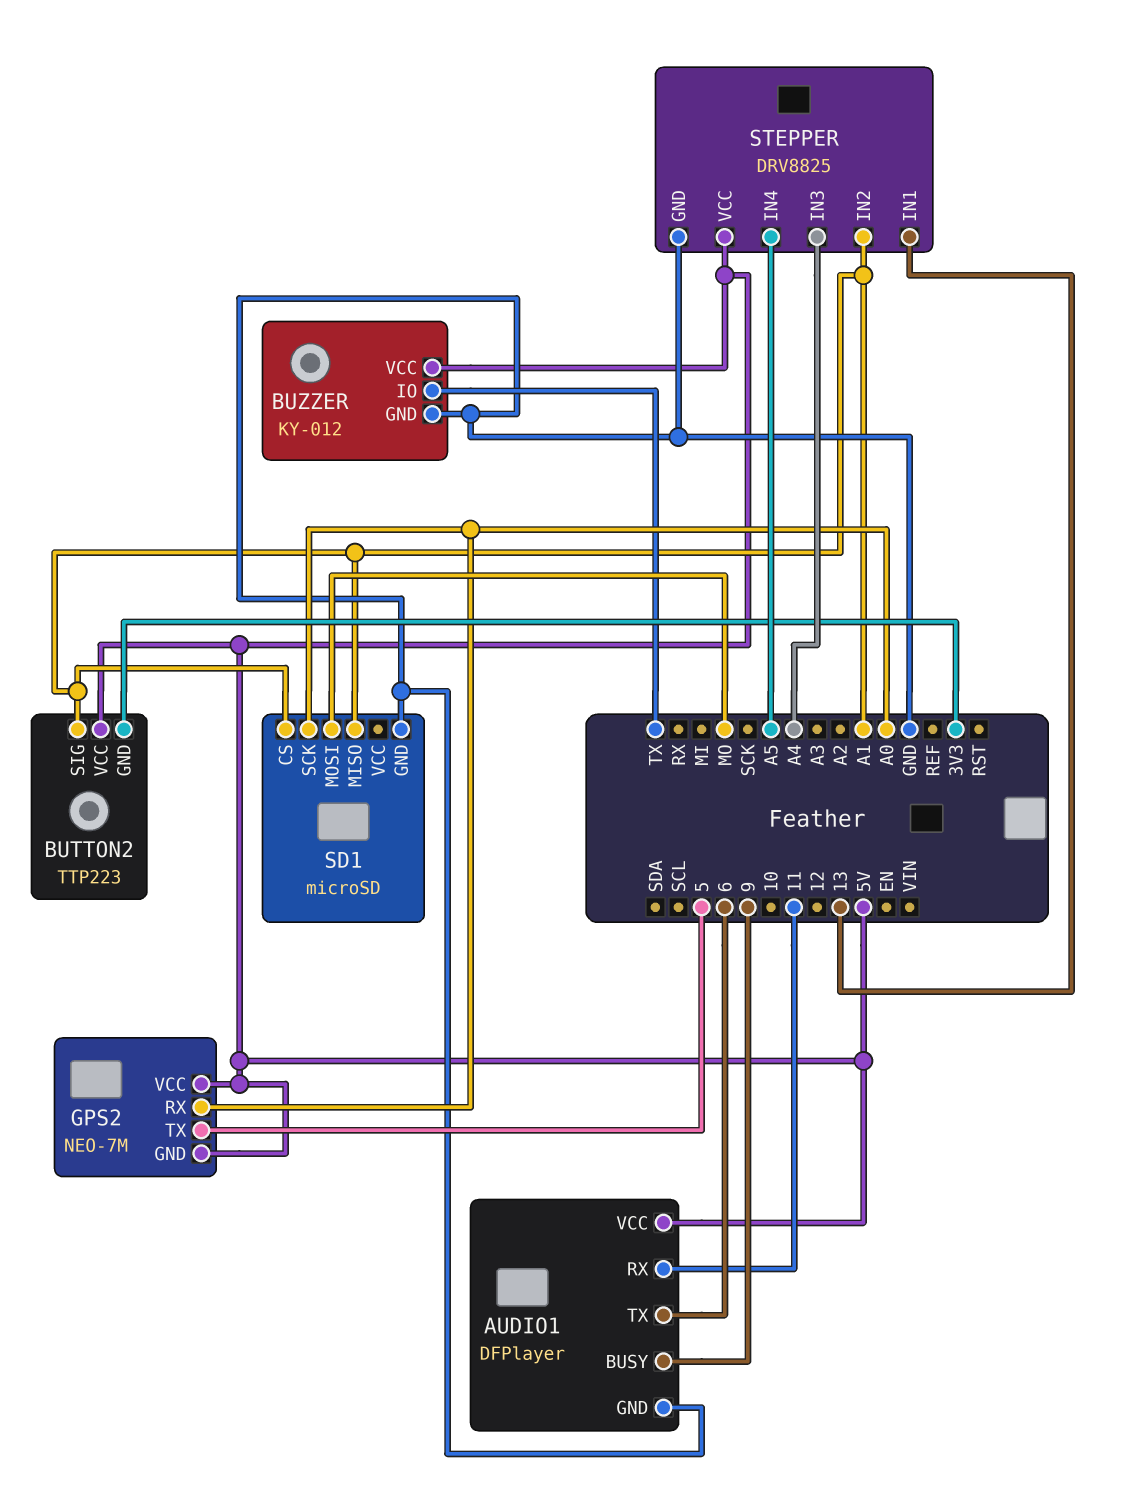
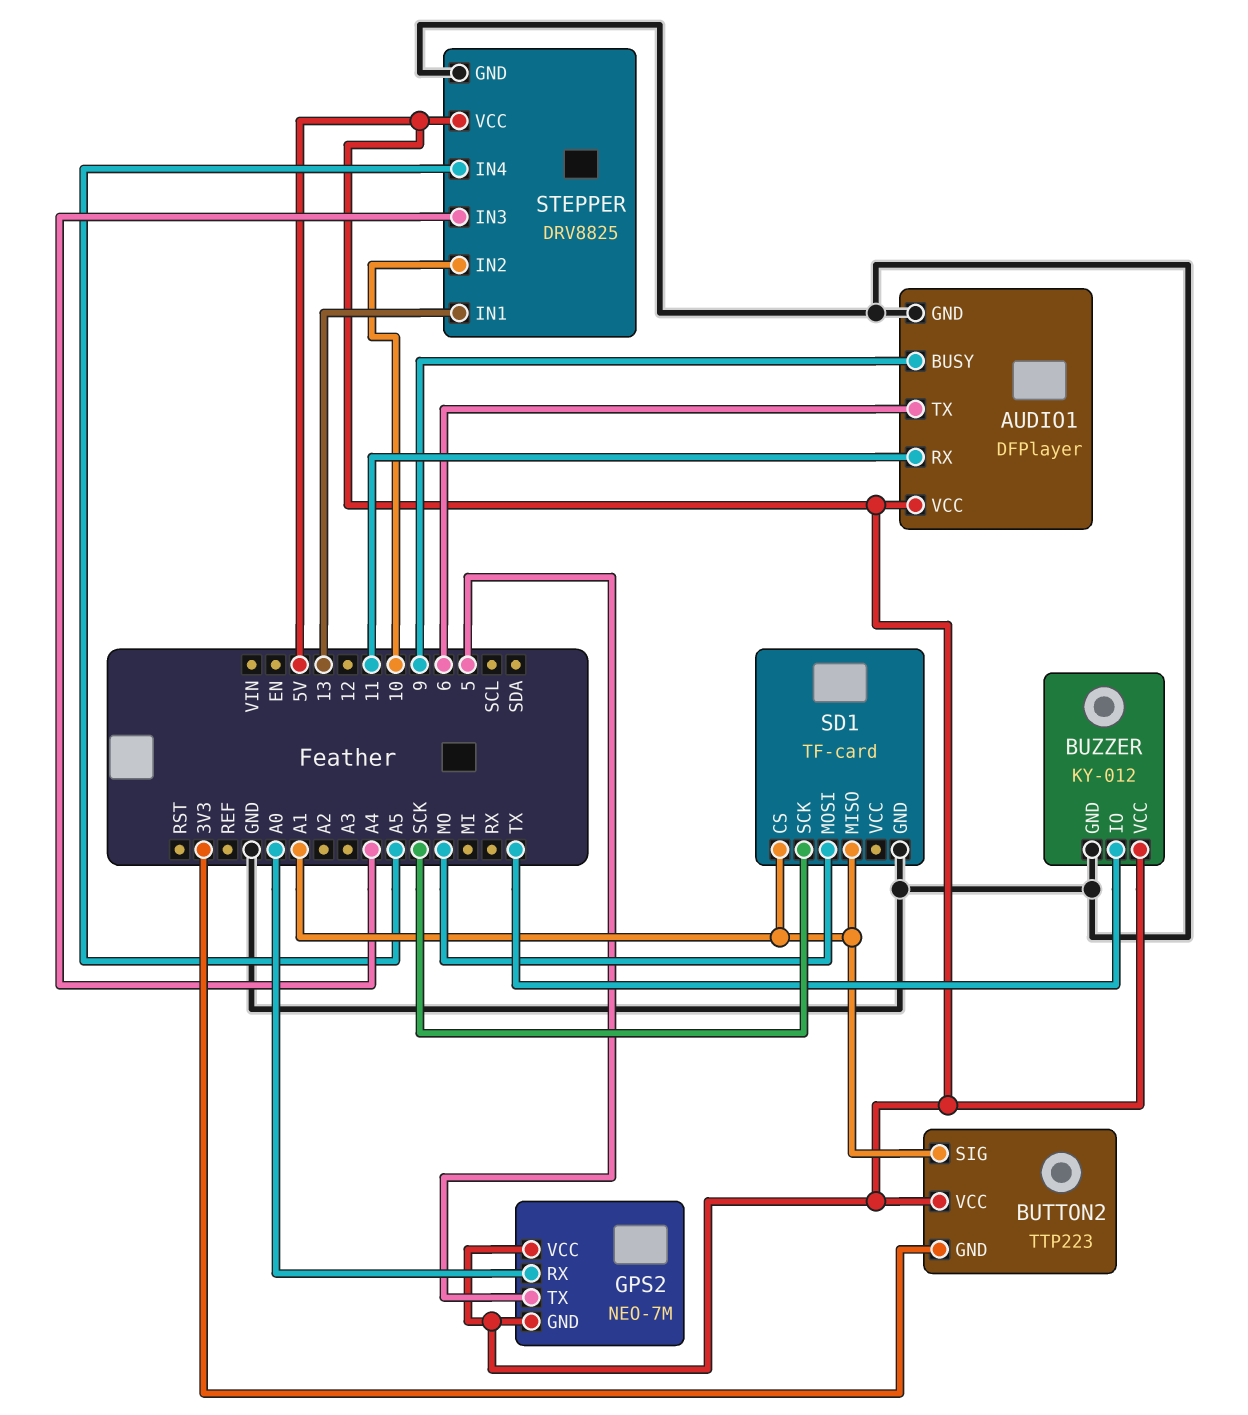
SD1: microSD -> TF-card
SD1 pin SCK: A0 -> SCK
STEPPER pin IN2: A1 -> 10

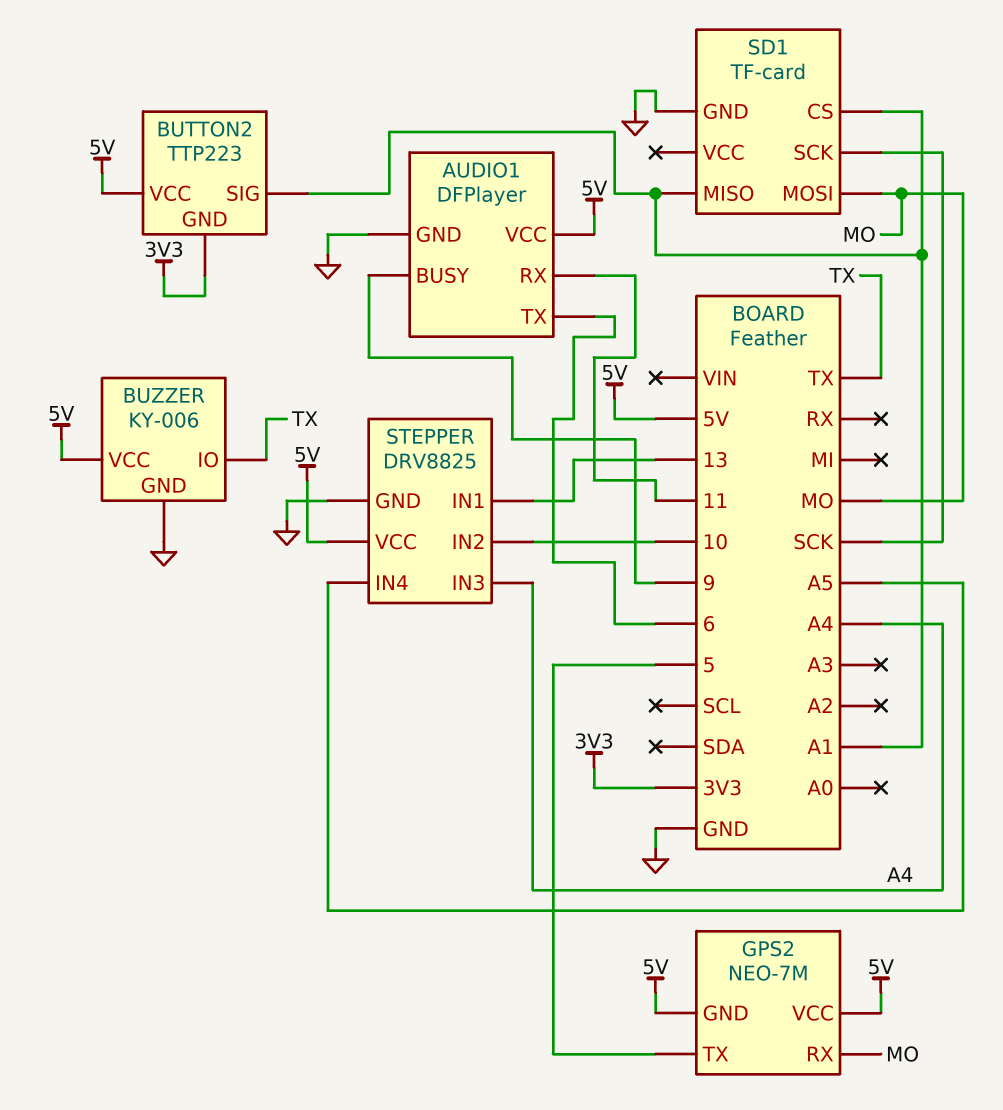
BUZZER: KY-012 -> KY-006
GPS2 pin RX: A0 -> MO

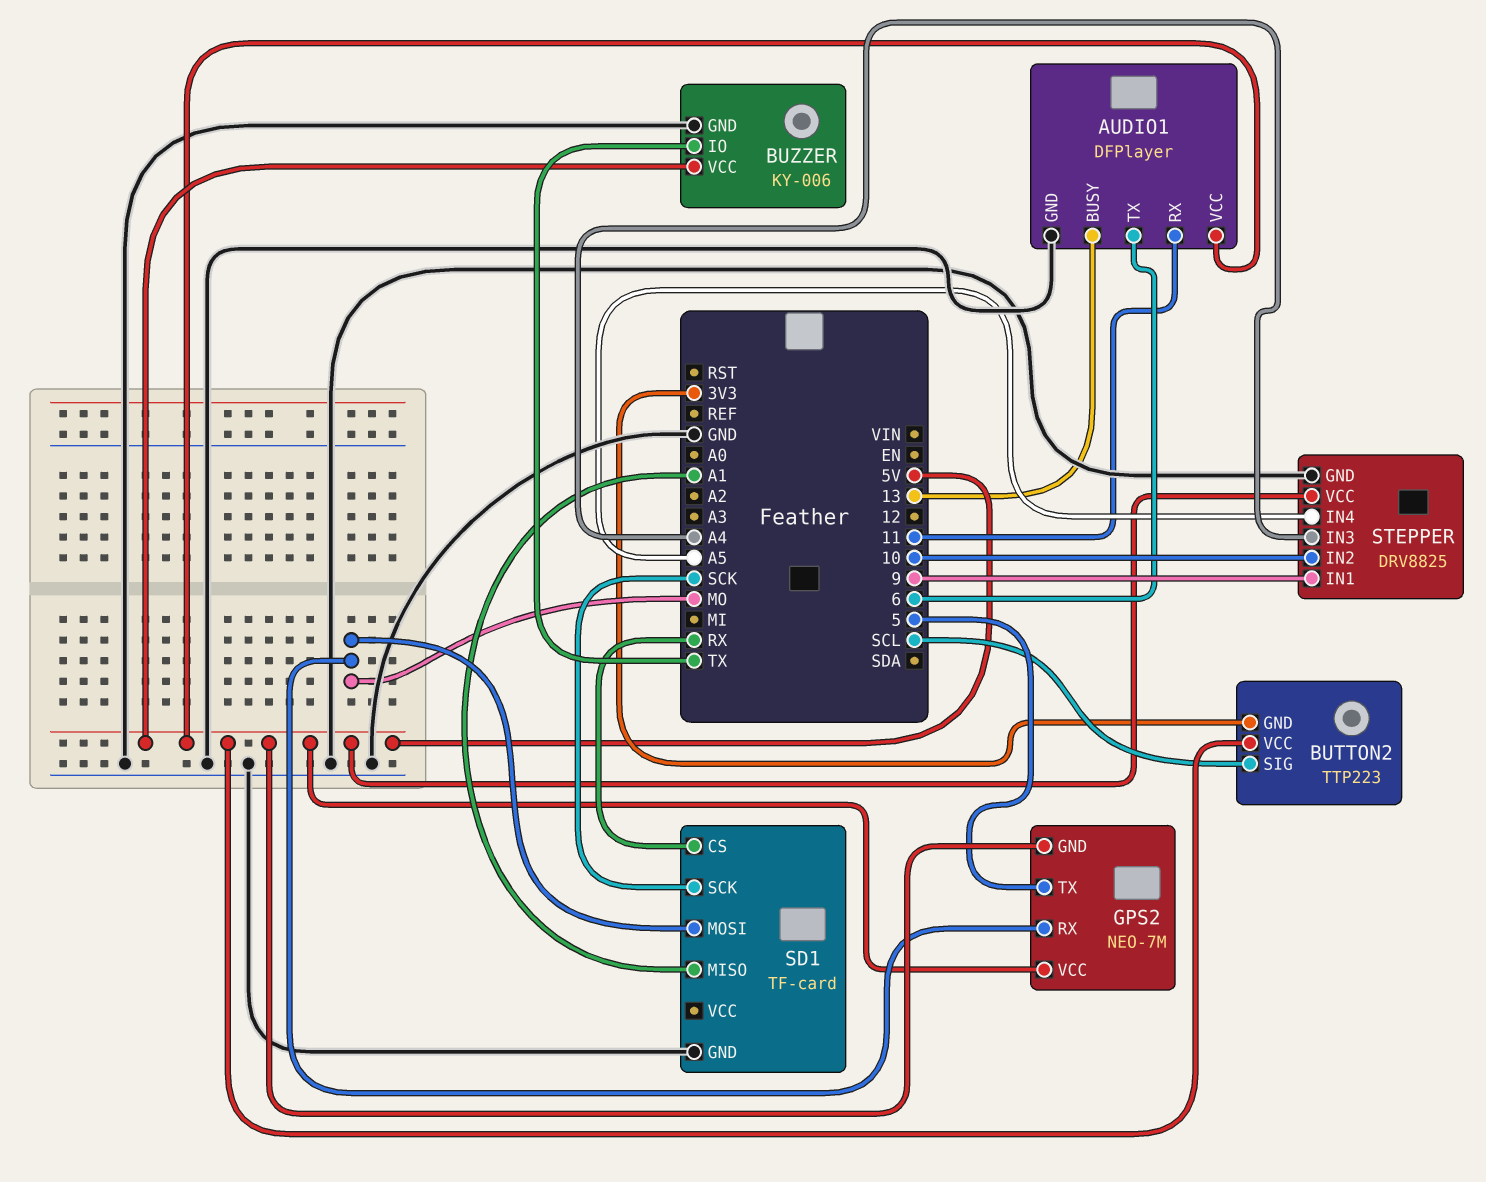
AUDIO1 pin BUSY: 9 -> 13
BUTTON2 pin SIG: A1 -> SCL
SD1 pin CS: A1 -> RX
STEPPER pin IN1: 13 -> 9

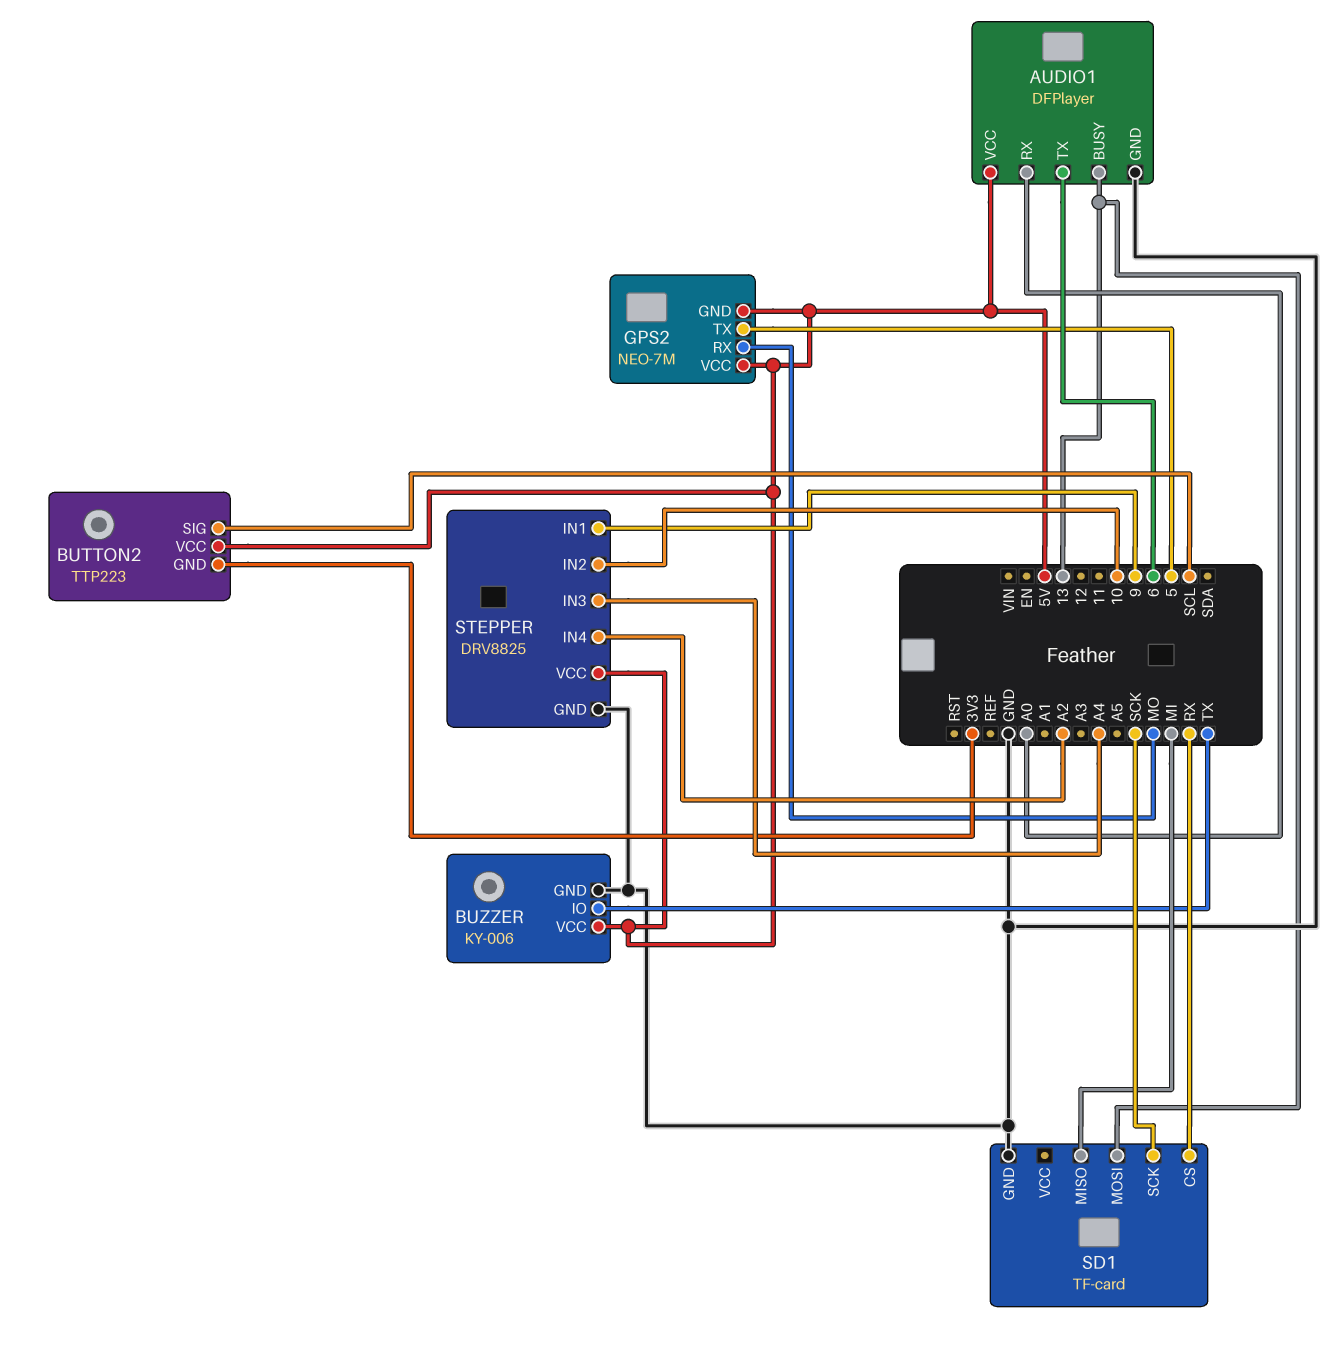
AUDIO1 pin RX: 11 -> A0
SD1 pin MISO: A1 -> MI
SD1 pin MOSI: MO -> 13
STEPPER pin IN4: A5 -> A2

